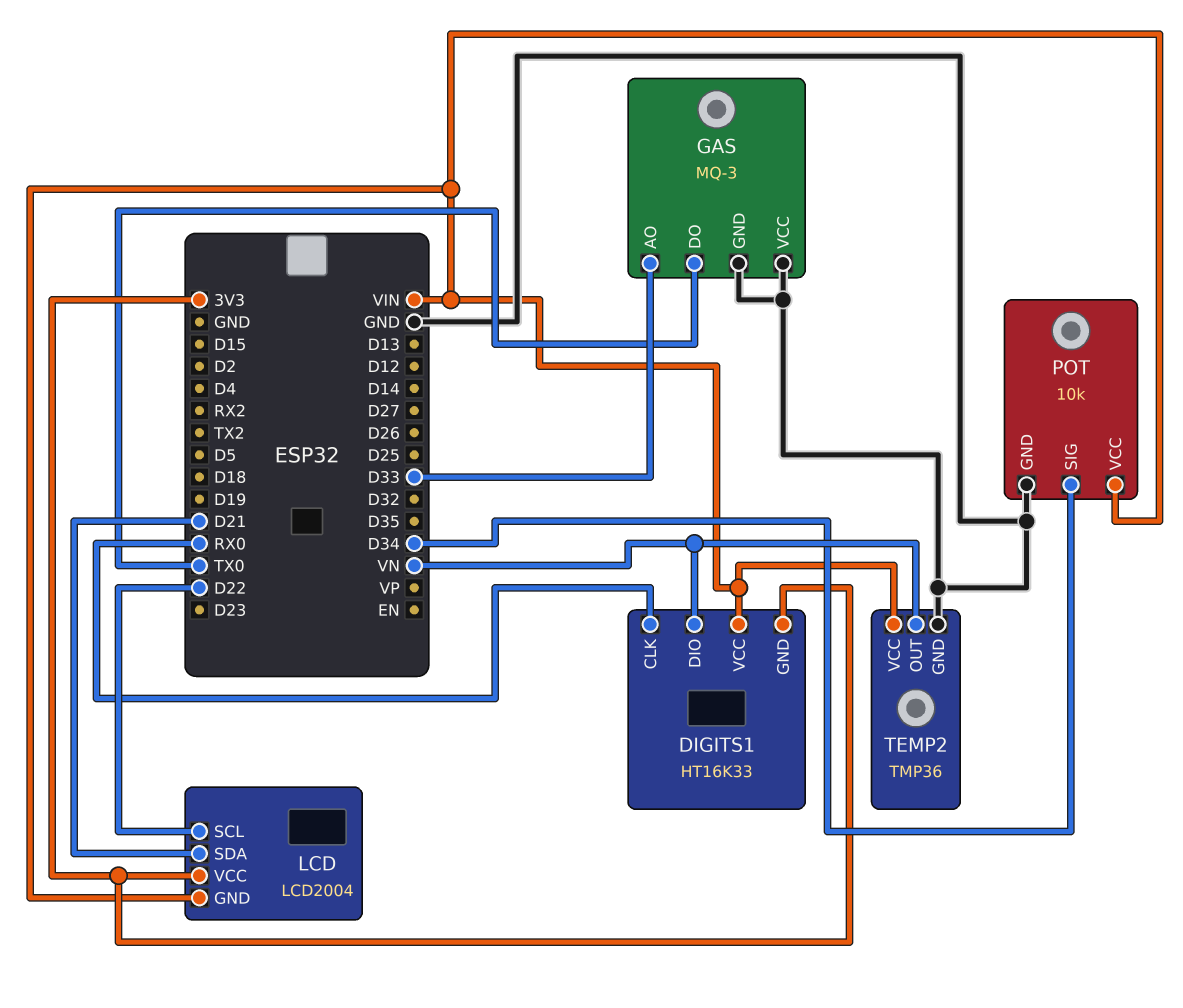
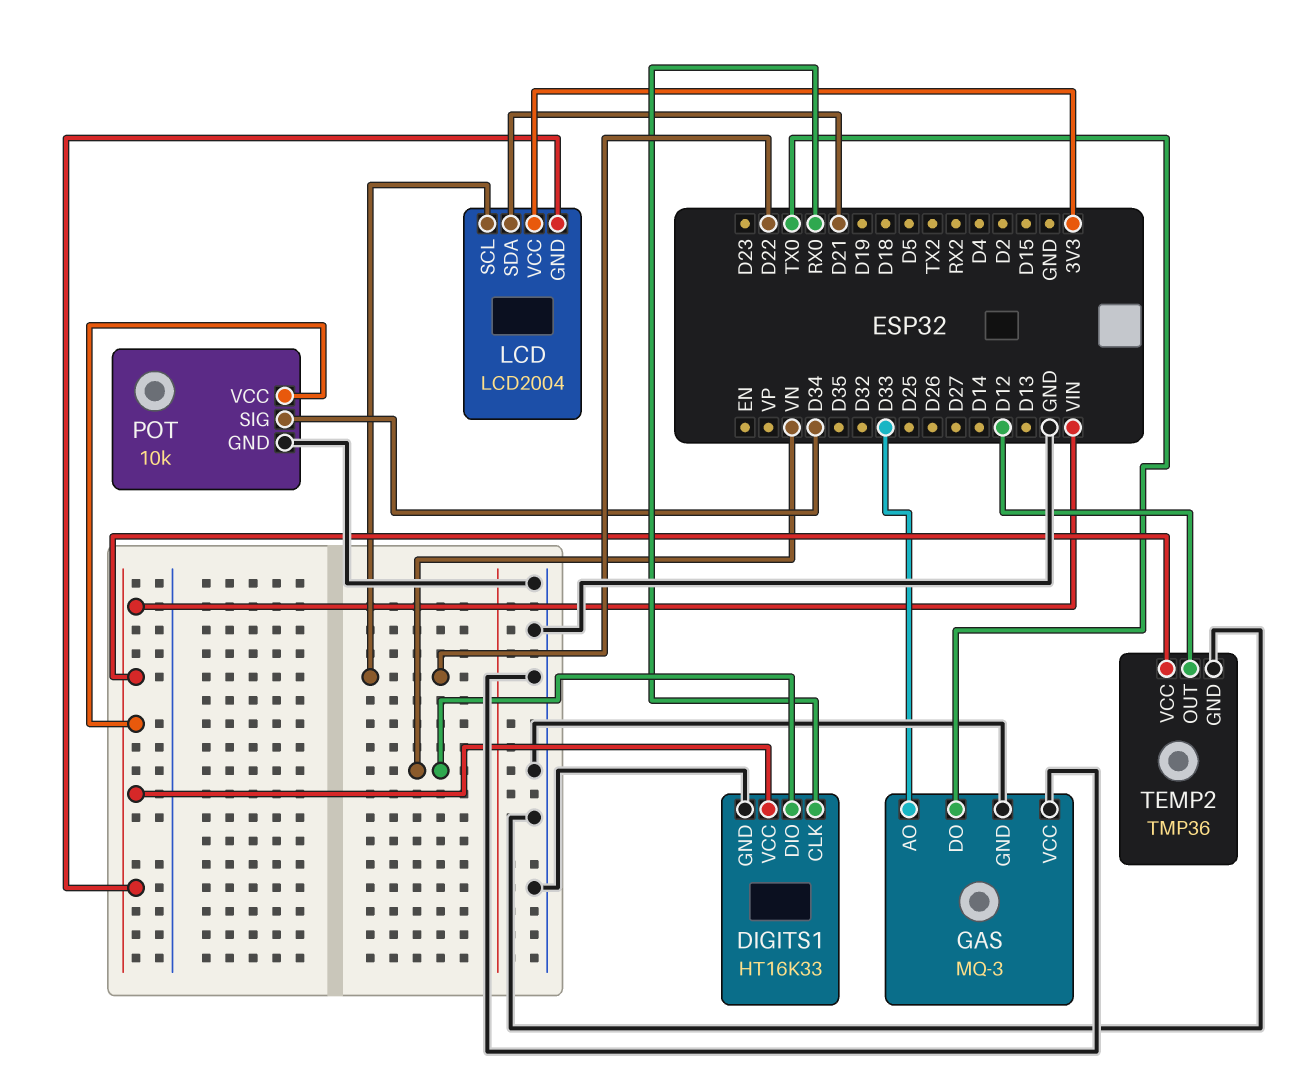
DIGITS1 pin GND: 3V3 -> GND
TEMP2 pin OUT: VN -> D12

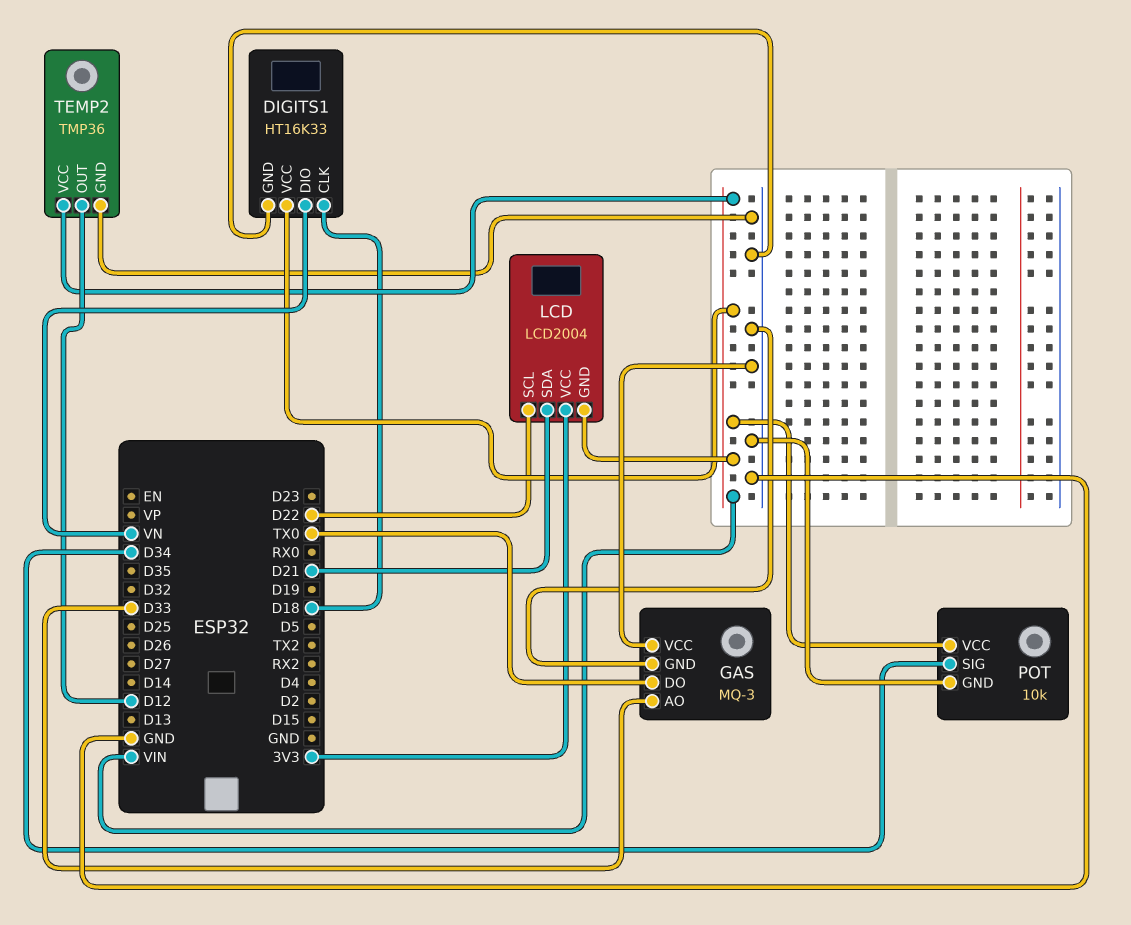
DIGITS1 pin CLK: RX0 -> D18

